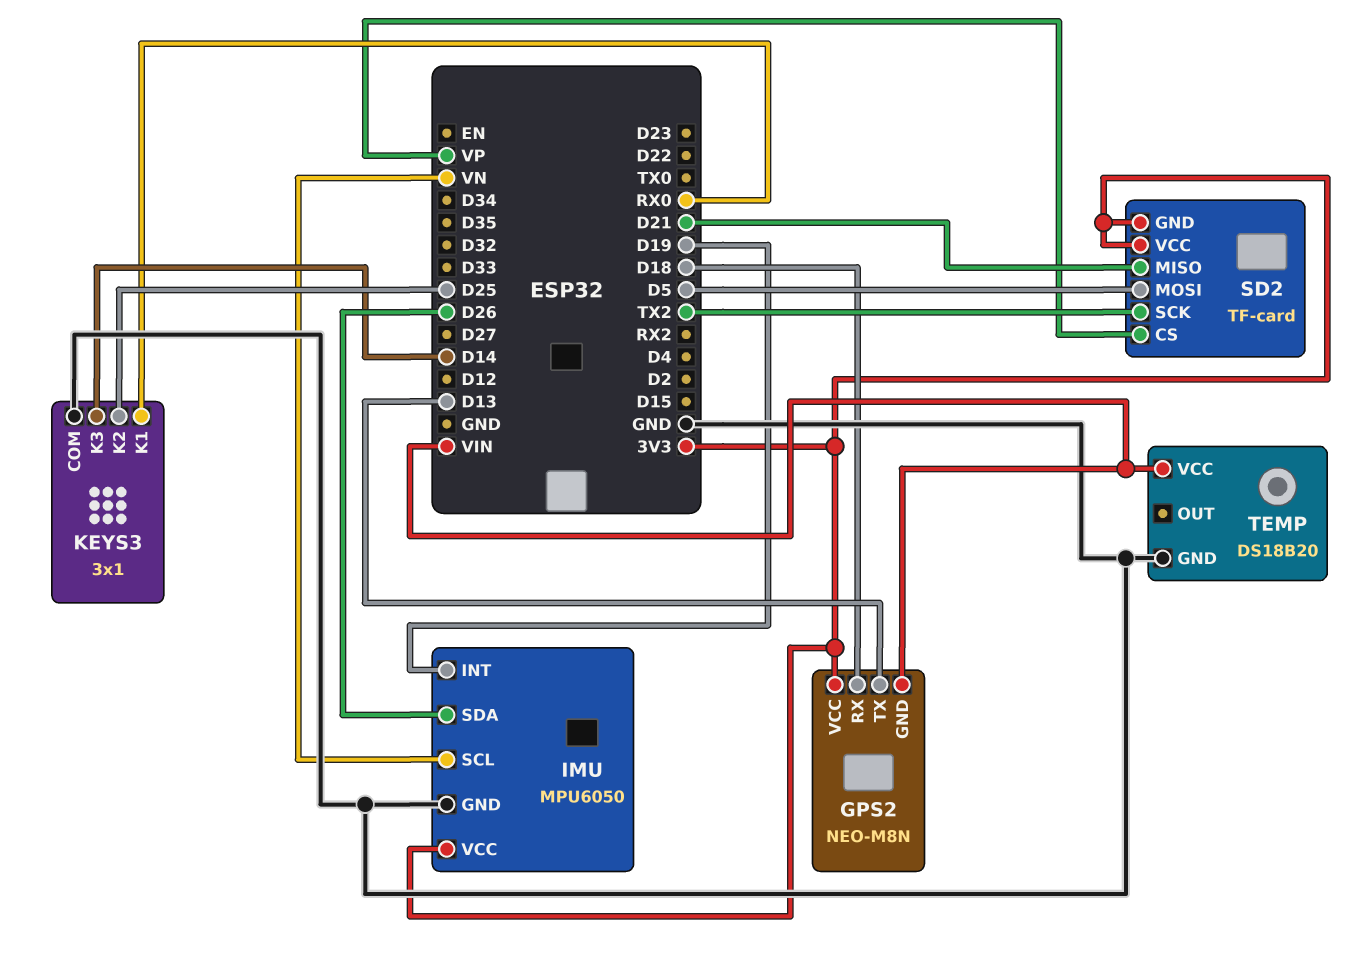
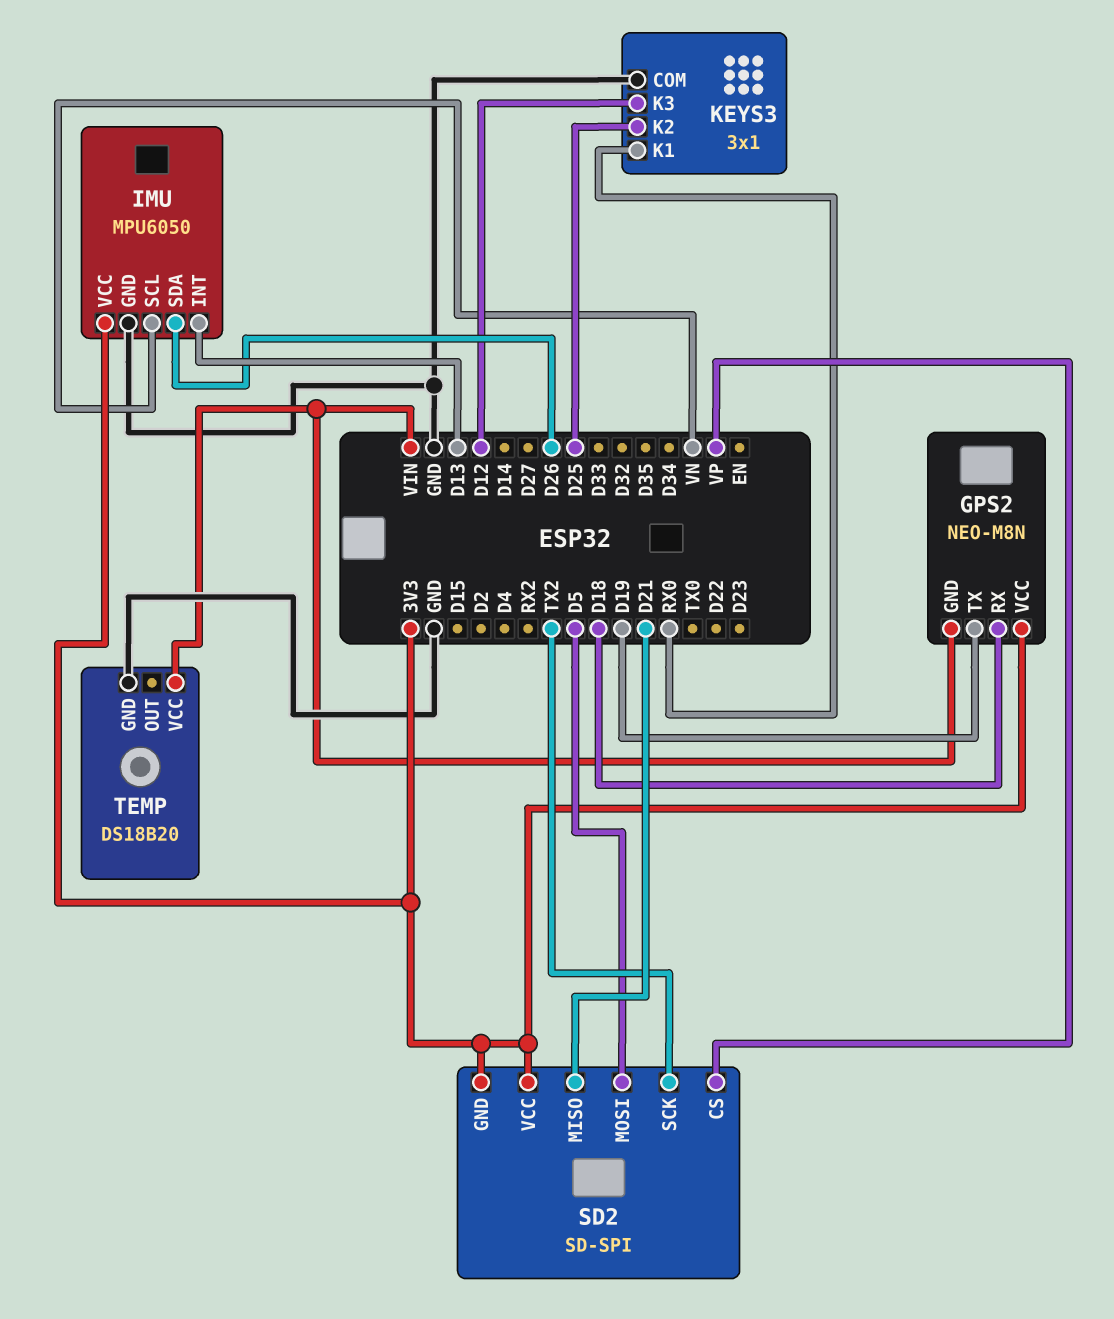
GPS2 pin TX: D13 -> D19
IMU pin INT: D19 -> D13
KEYS3 pin K3: D14 -> D12
SD2: TF-card -> SD-SPI

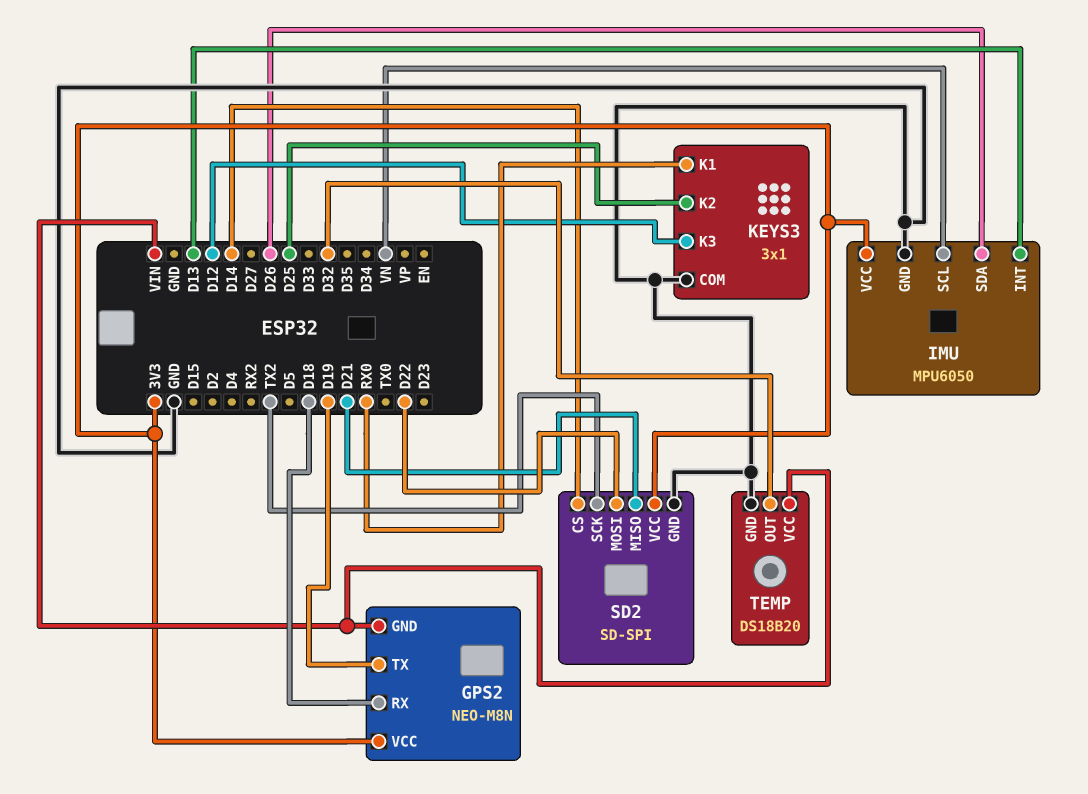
SD2 pin CS: VP -> D14
SD2 pin GND: 3V3 -> GND
SD2 pin MOSI: D5 -> D22
TEMP pin OUT: none -> D32

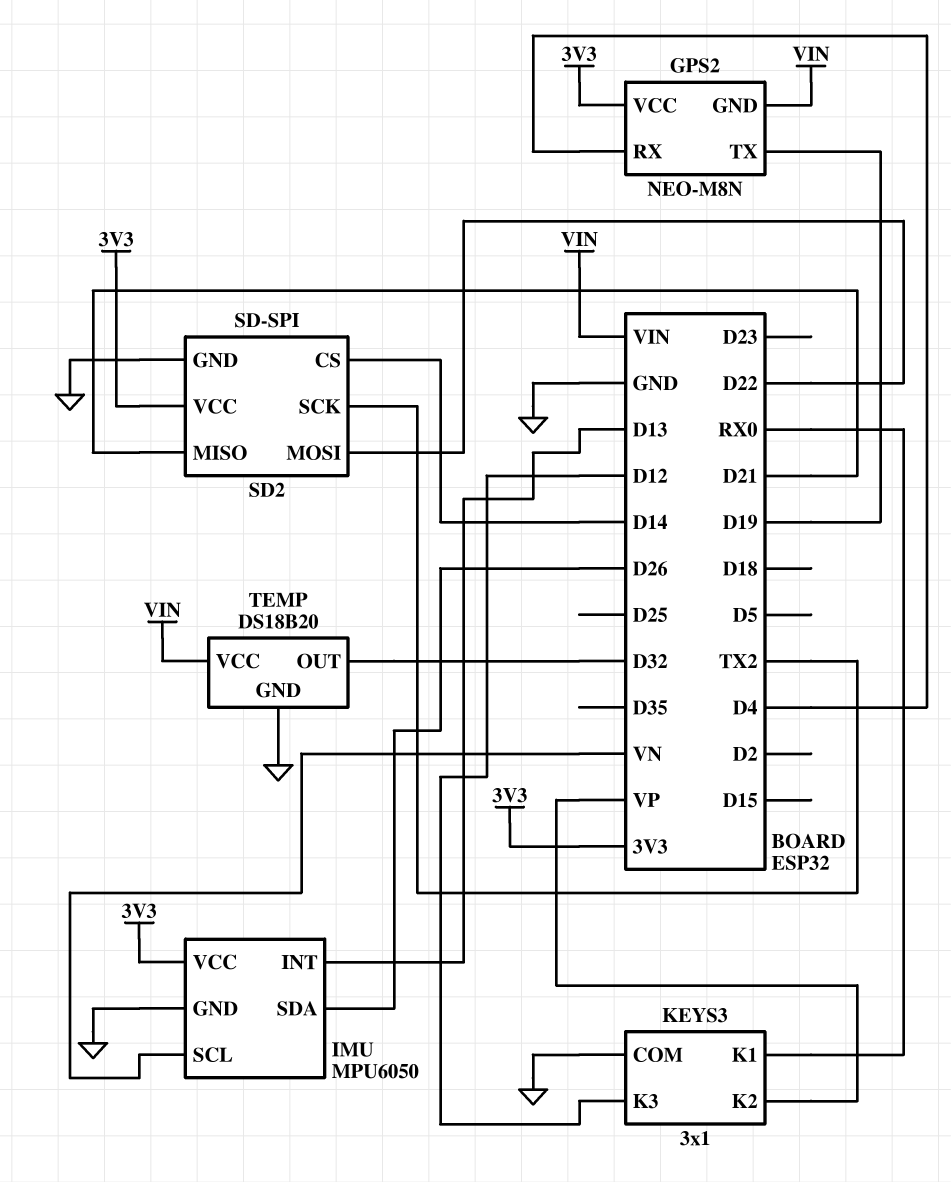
GPS2 pin RX: D18 -> D4
KEYS3 pin K2: D25 -> VP

